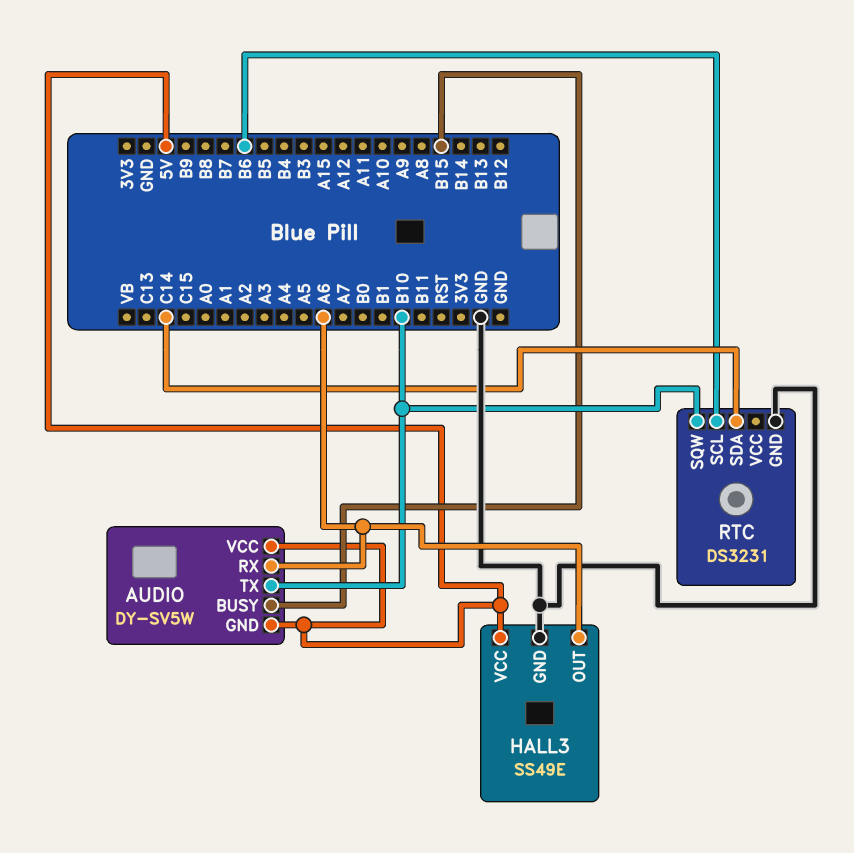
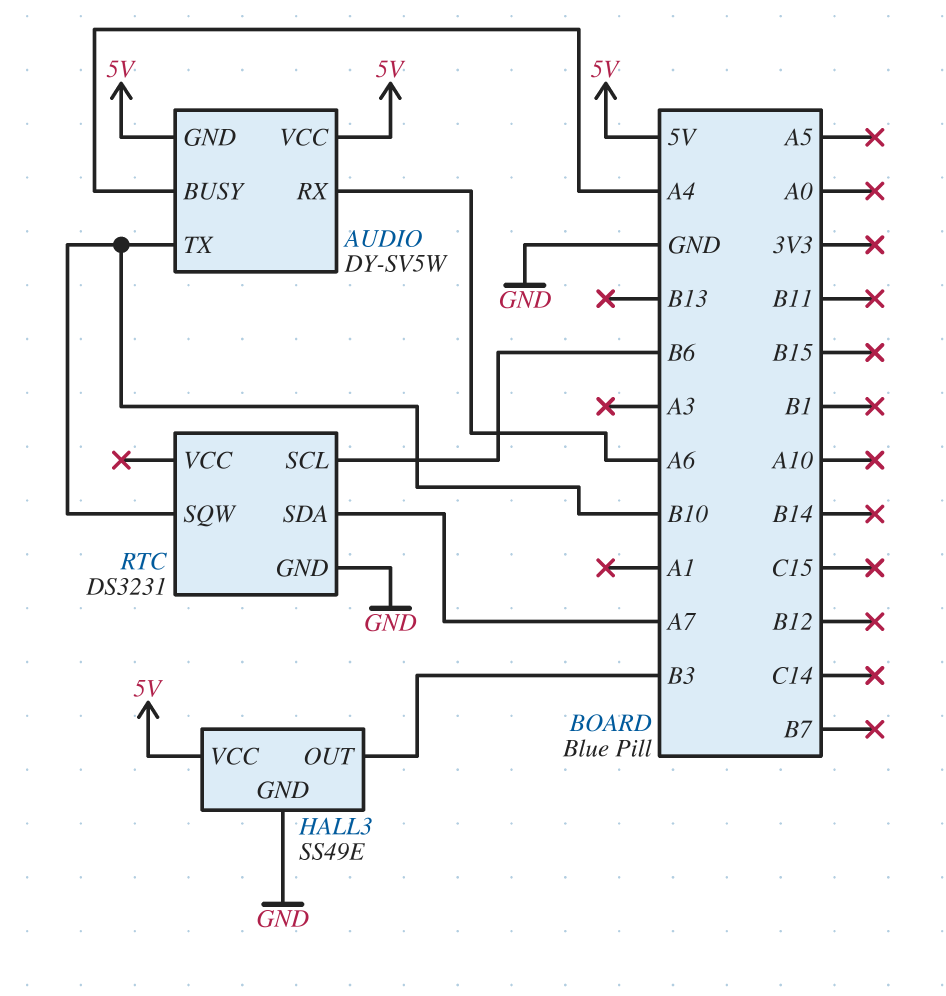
AUDIO pin BUSY: B15 -> A4
HALL3 pin OUT: A6 -> B3
RTC pin SDA: C14 -> A7

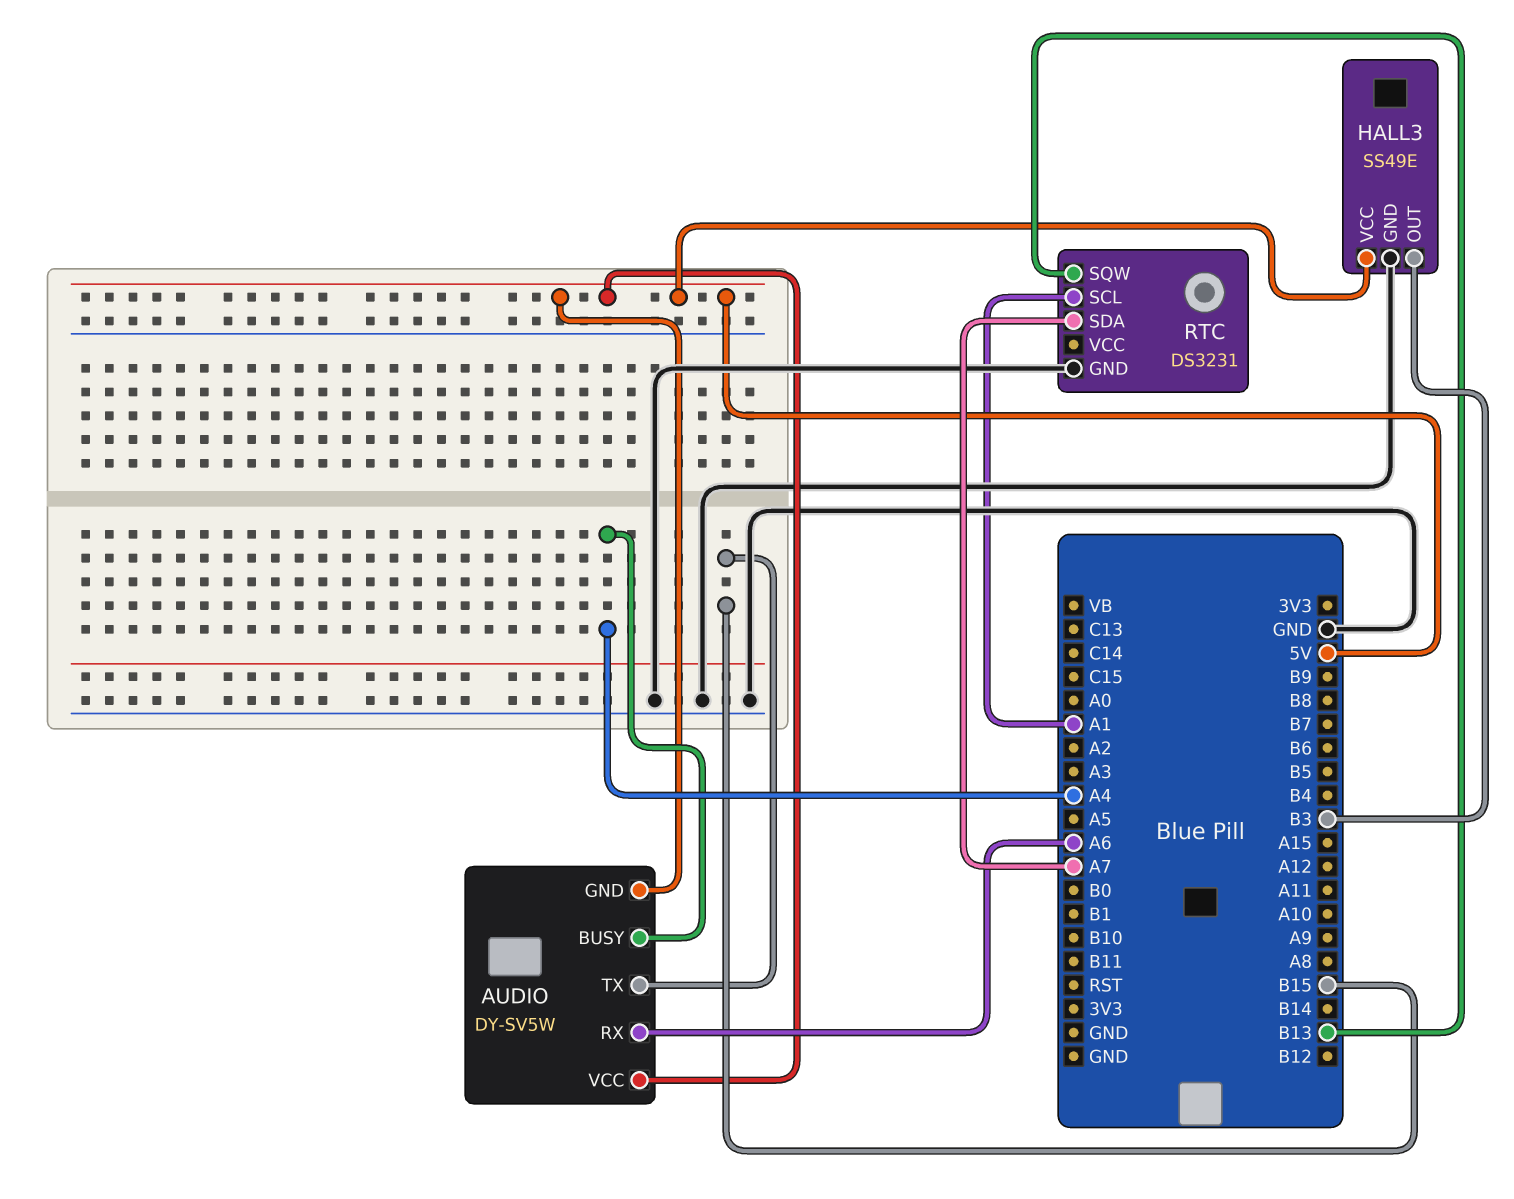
AUDIO pin TX: B10 -> B15
RTC pin SCL: B6 -> A1
RTC pin SQW: B10 -> B13

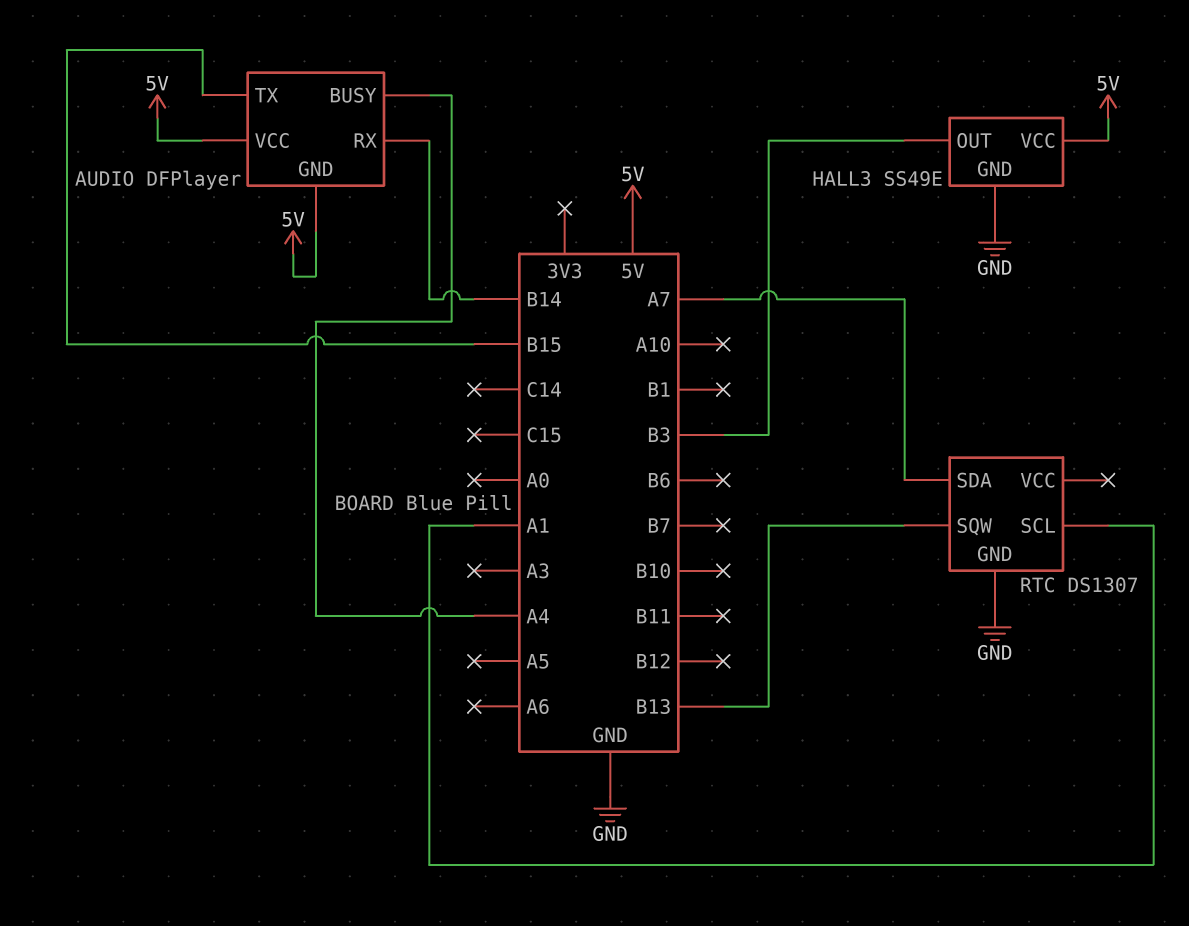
AUDIO: DY-SV5W -> DFPlayer
AUDIO pin RX: A6 -> B14
RTC: DS3231 -> DS1307

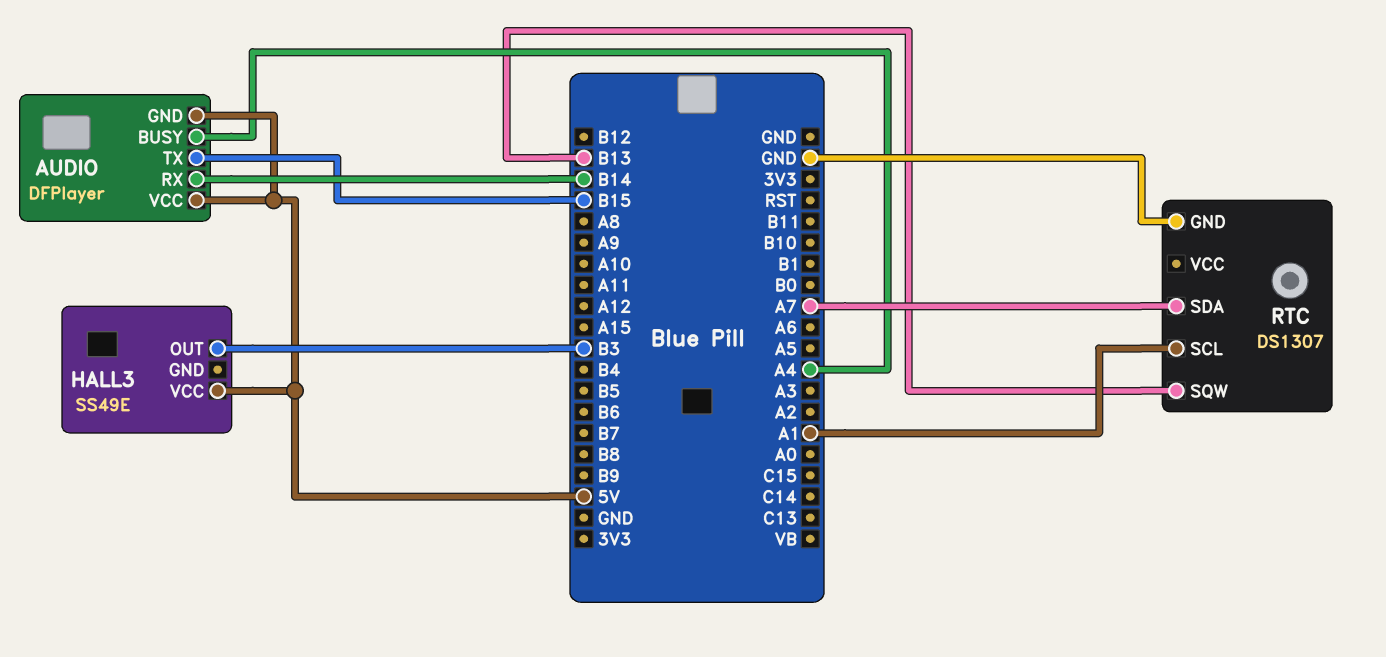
HALL3 pin GND: GND -> none

